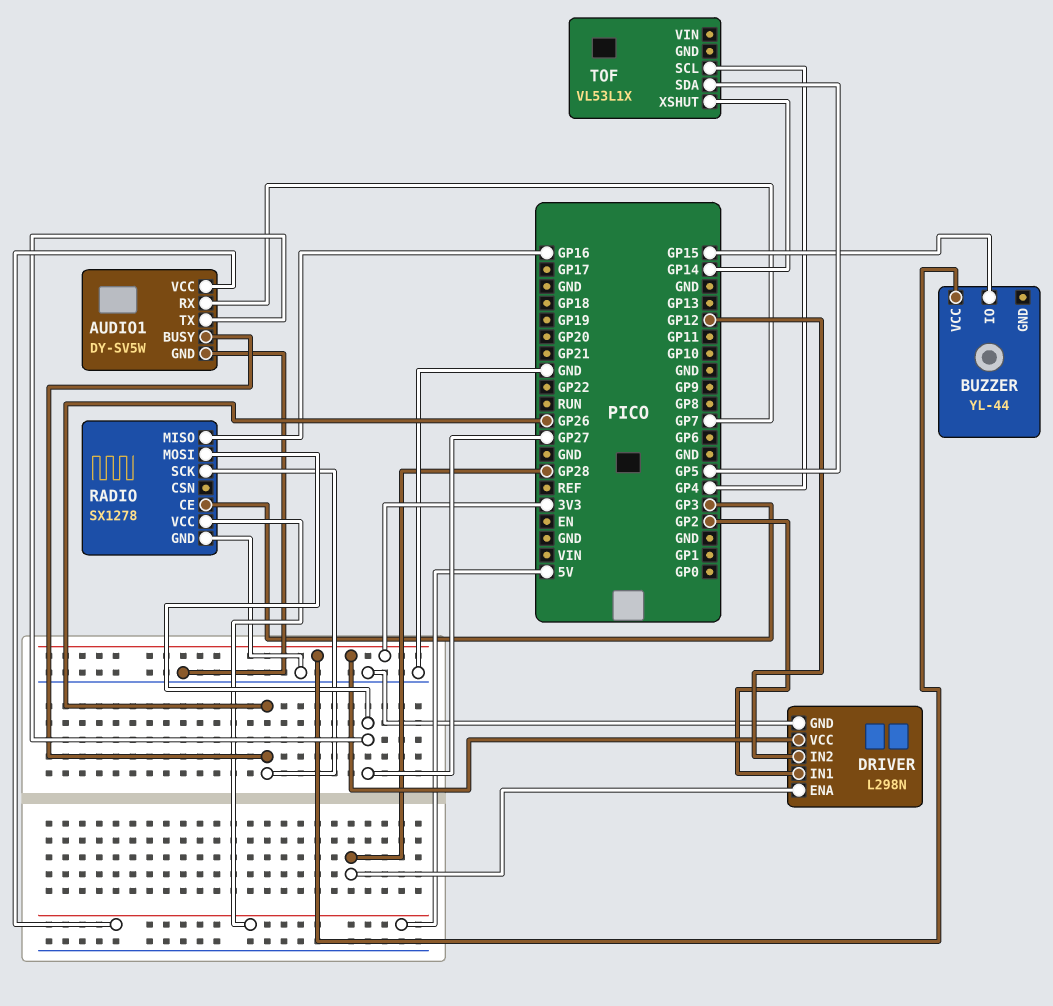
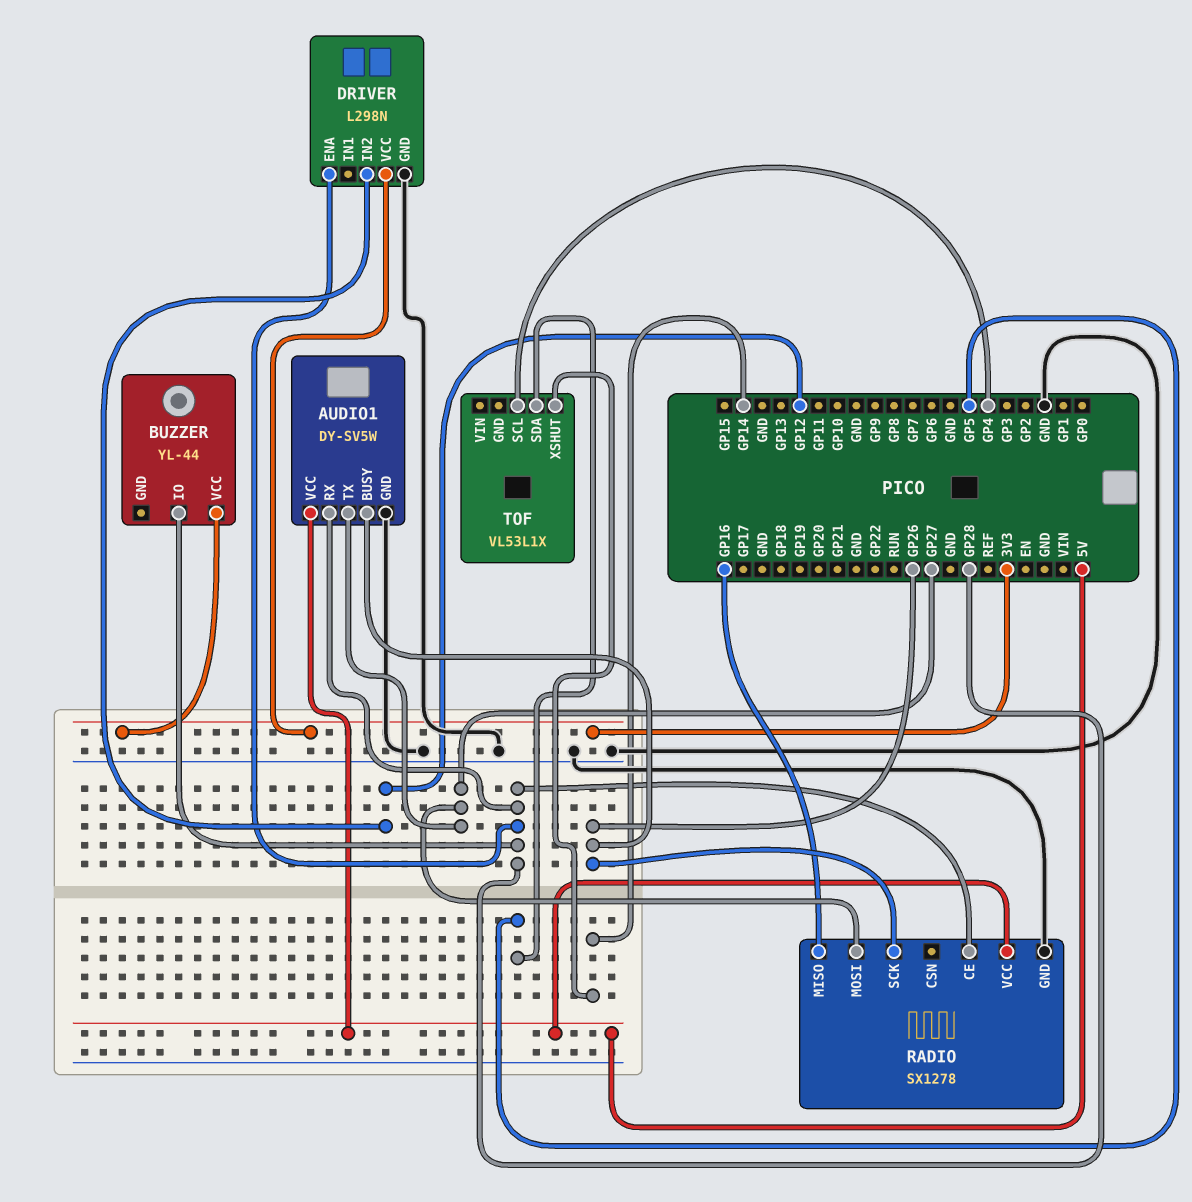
AUDIO1 pin RX: GP7 -> GP28
BUZZER pin IO: GP15 -> GP28
DRIVER pin IN1: GP2 -> none
RADIO pin CE: GP3 -> GP28

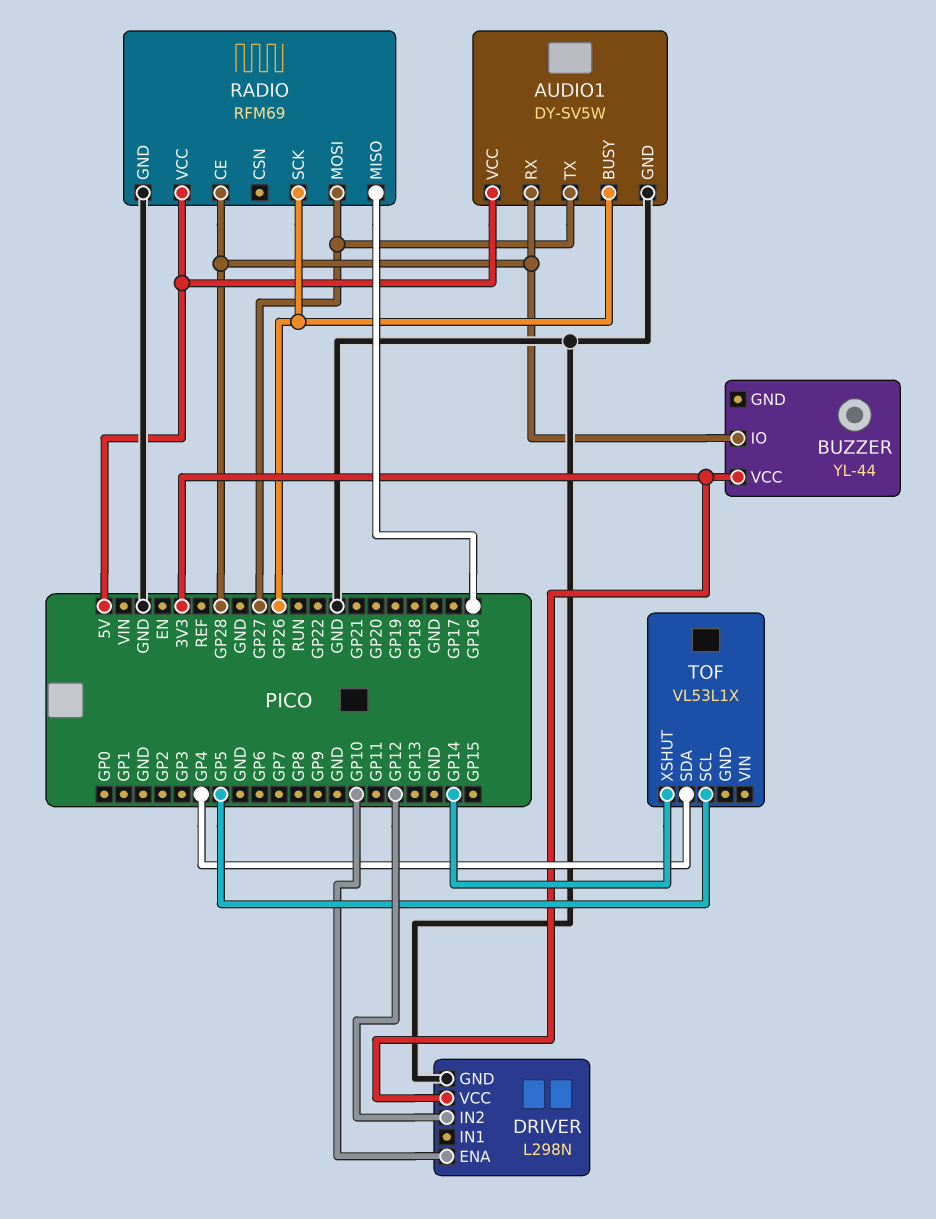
DRIVER pin ENA: GP28 -> GP10
RADIO: SX1278 -> RFM69
TOF pin SCL: GP4 -> GP5
TOF pin SDA: GP5 -> GP4

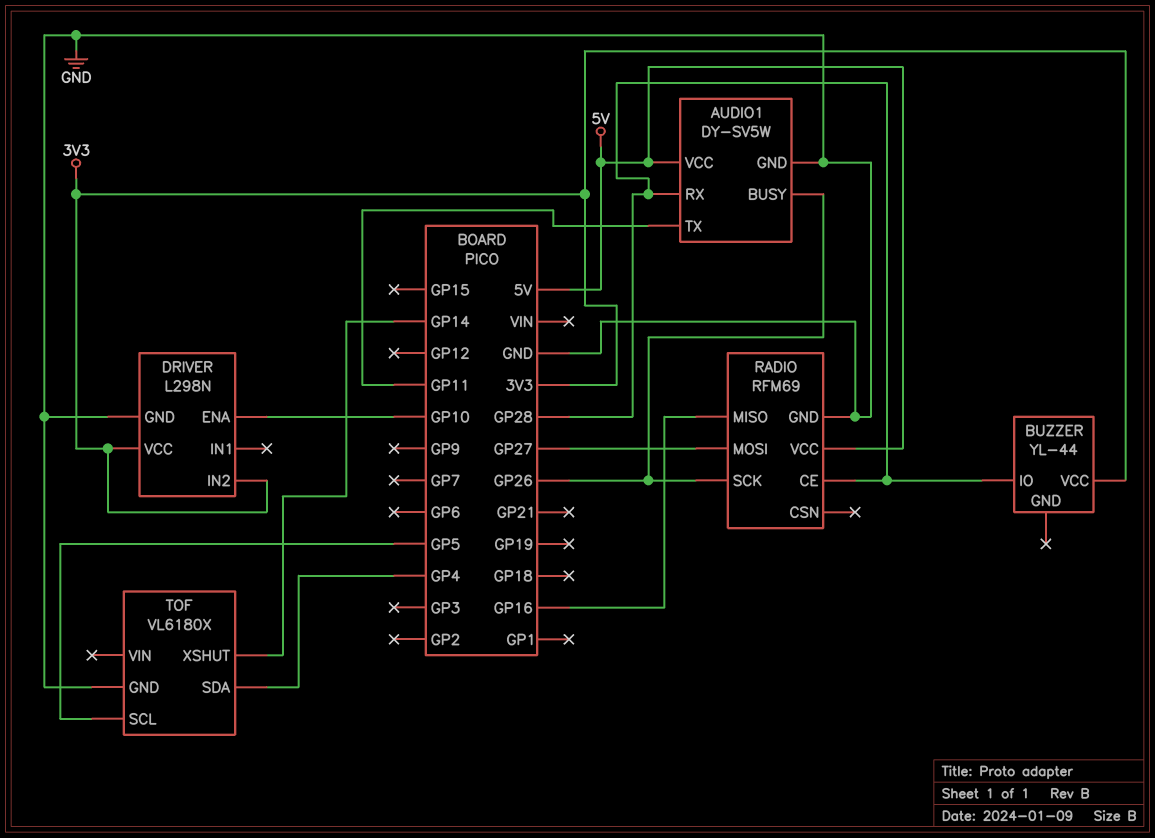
AUDIO1 pin TX: GP27 -> GP11
DRIVER pin IN2: GP12 -> 3V3
TOF: VL53L1X -> VL6180X
TOF pin GND: none -> GND

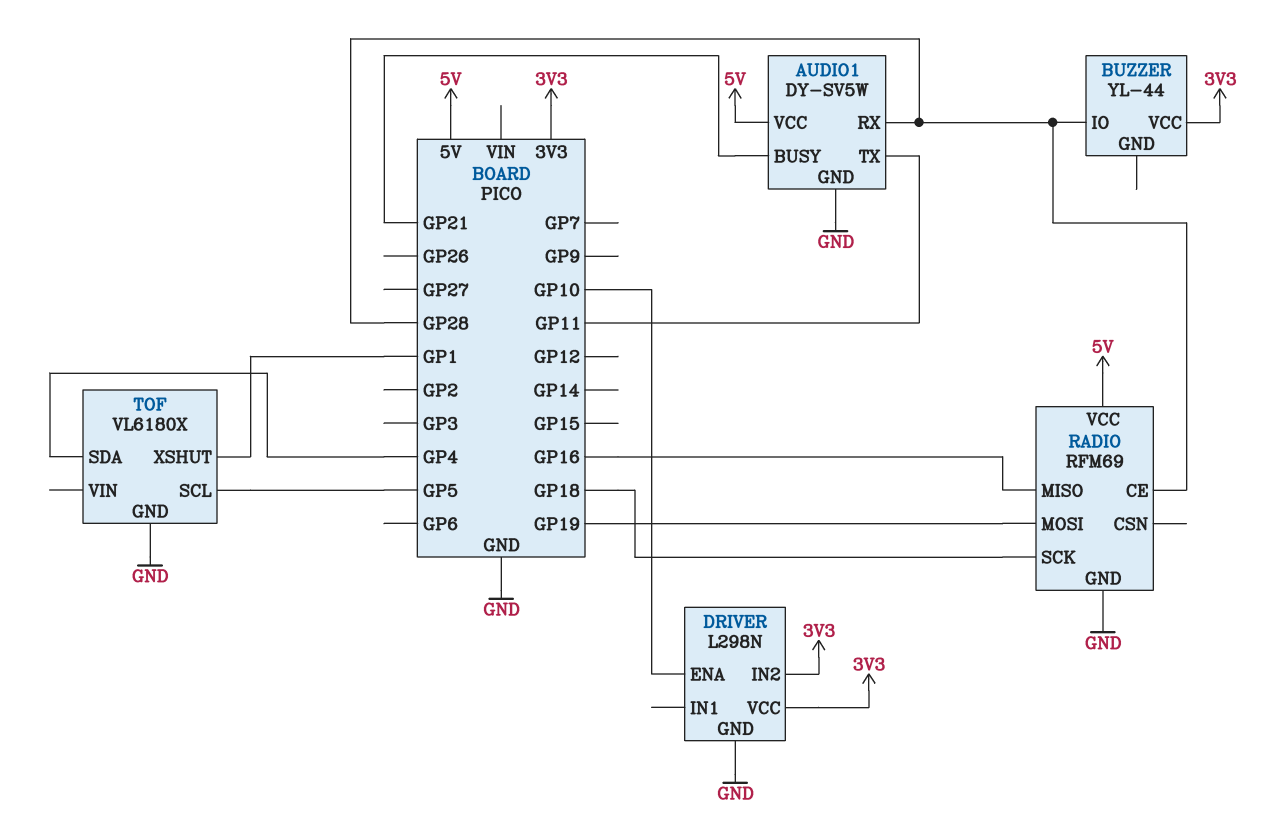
AUDIO1 pin BUSY: GP26 -> GP21
RADIO pin MOSI: GP27 -> GP19
RADIO pin SCK: GP26 -> GP18
TOF pin XSHUT: GP14 -> GP1

